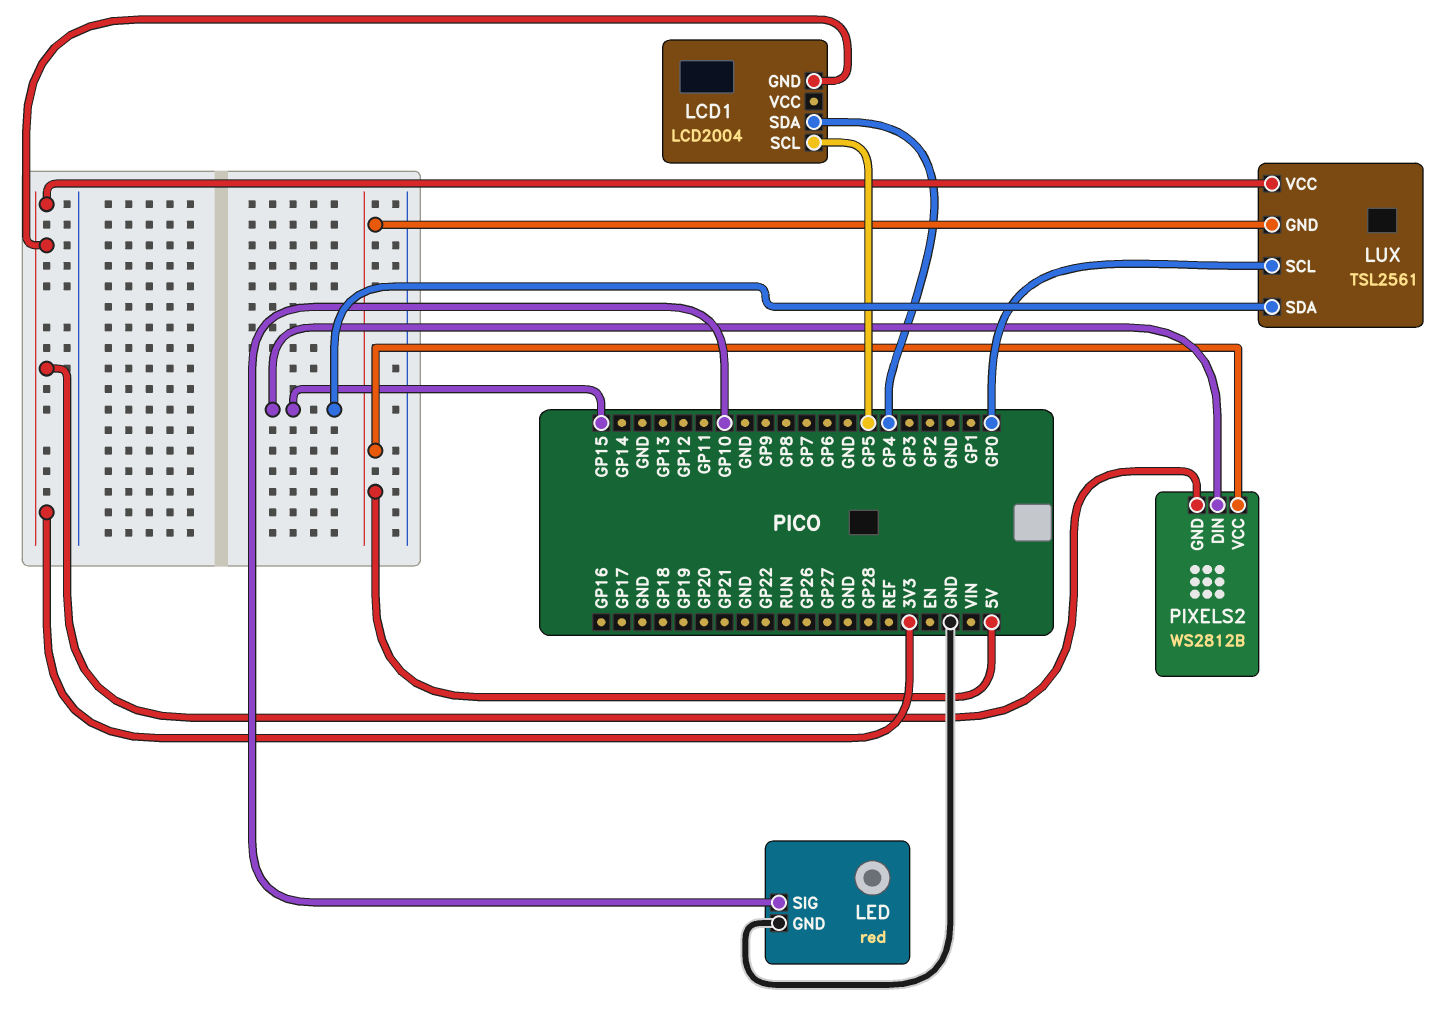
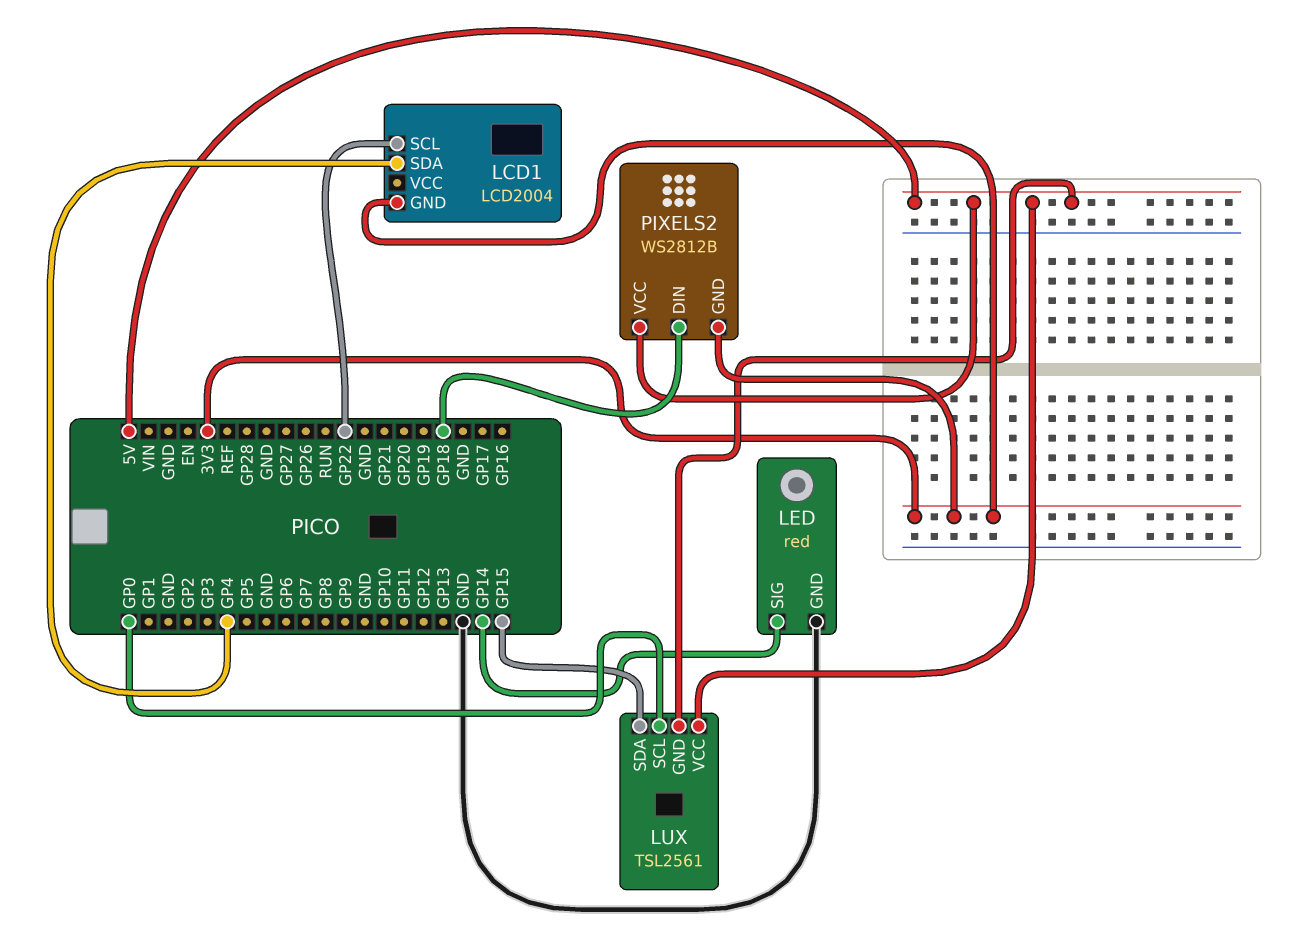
LCD1 pin SCL: GP5 -> GP22
LED pin SIG: GP10 -> GP14
LUX pin VCC: 3V3 -> 5V
PIXELS2 pin DIN: GP15 -> GP18

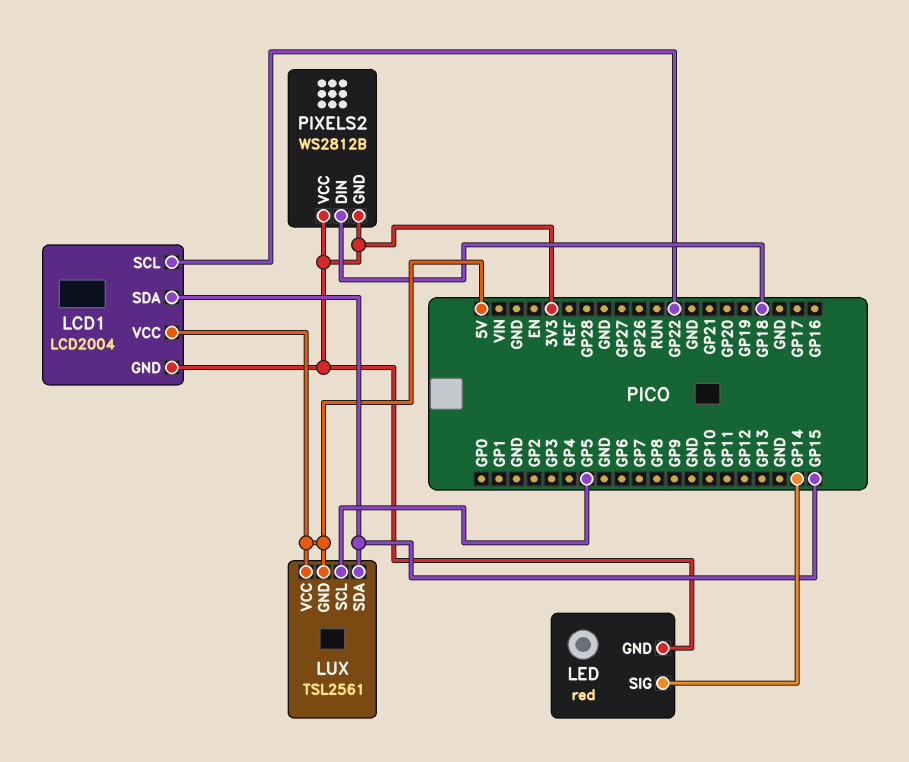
LCD1 pin SDA: GP4 -> GP15
LCD1 pin VCC: none -> 5V
LED pin GND: GND -> 3V3
LUX pin SCL: GP0 -> GP5
PIXELS2 pin VCC: 5V -> 3V3

